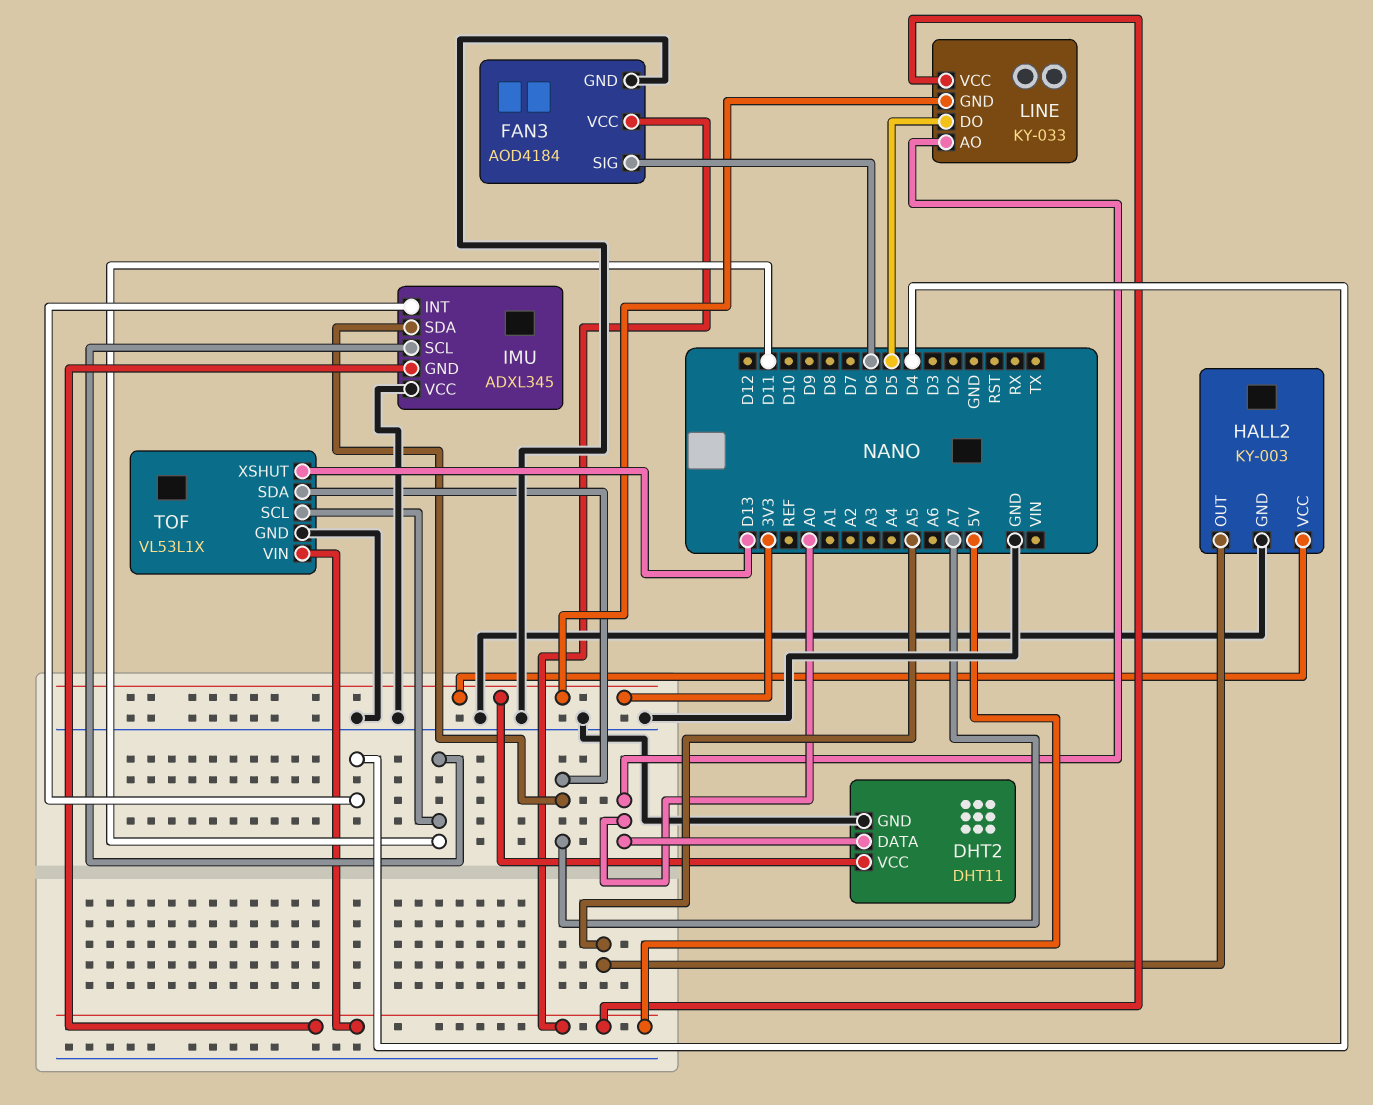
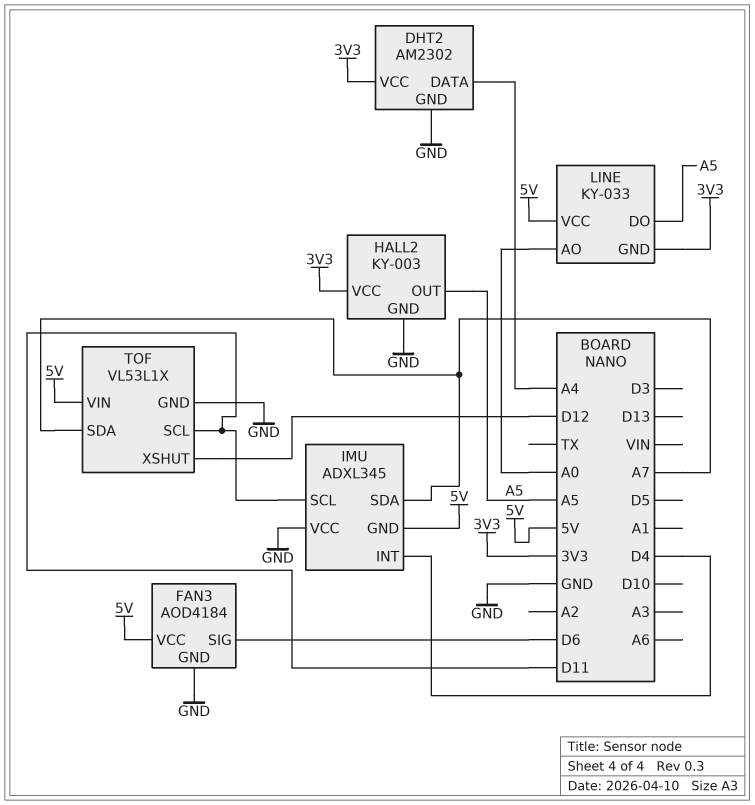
DHT2: DHT11 -> AM2302
DHT2 pin DATA: A0 -> A4
LINE pin DO: D5 -> A5
TOF pin XSHUT: D13 -> D12

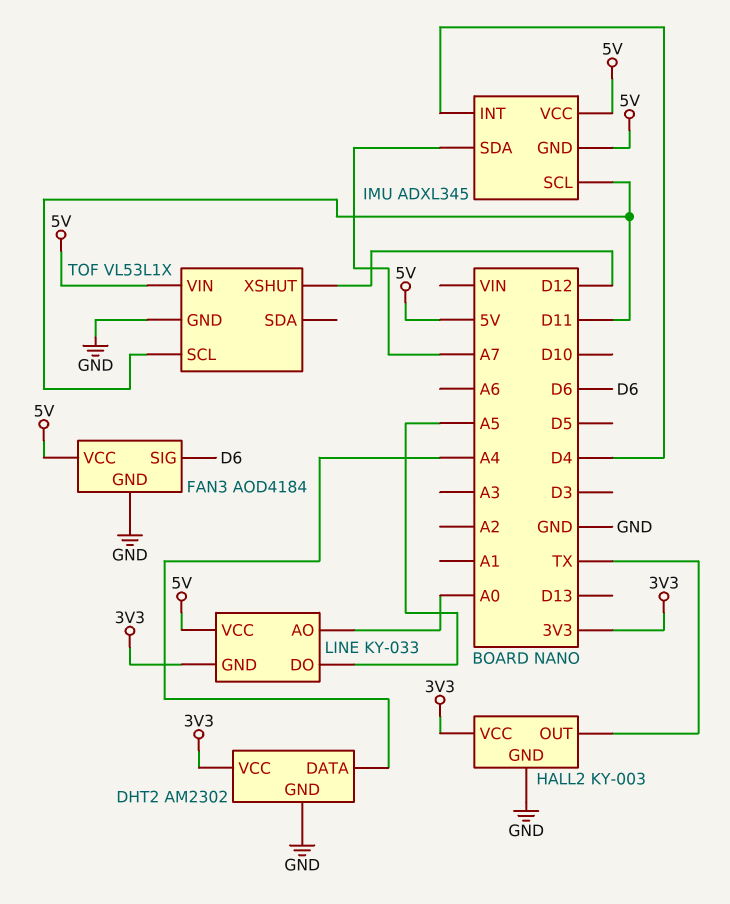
HALL2 pin OUT: A5 -> TX
IMU pin VCC: GND -> 5V
TOF pin SDA: A7 -> none

